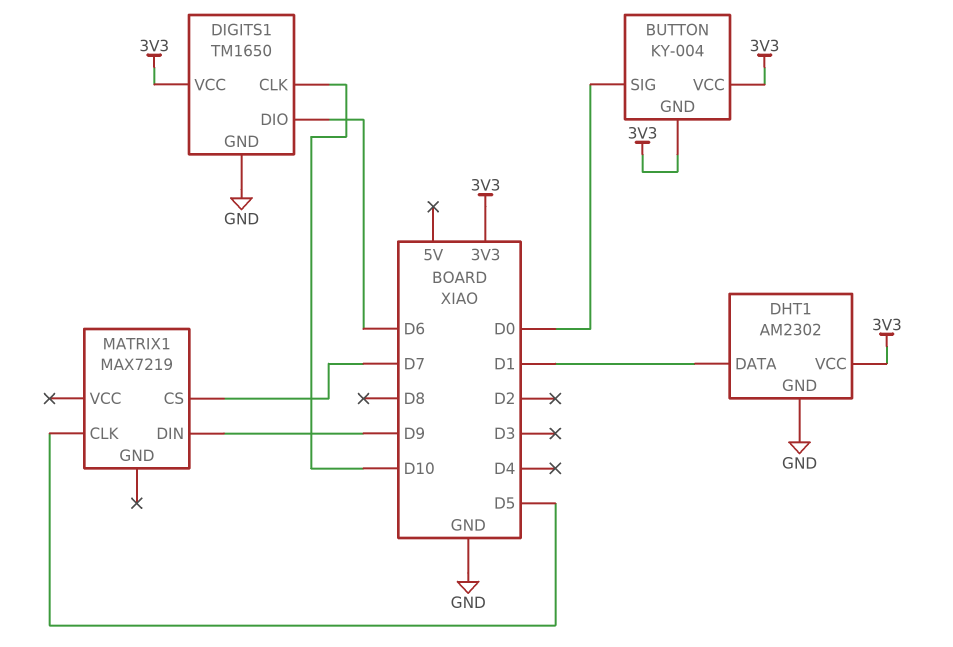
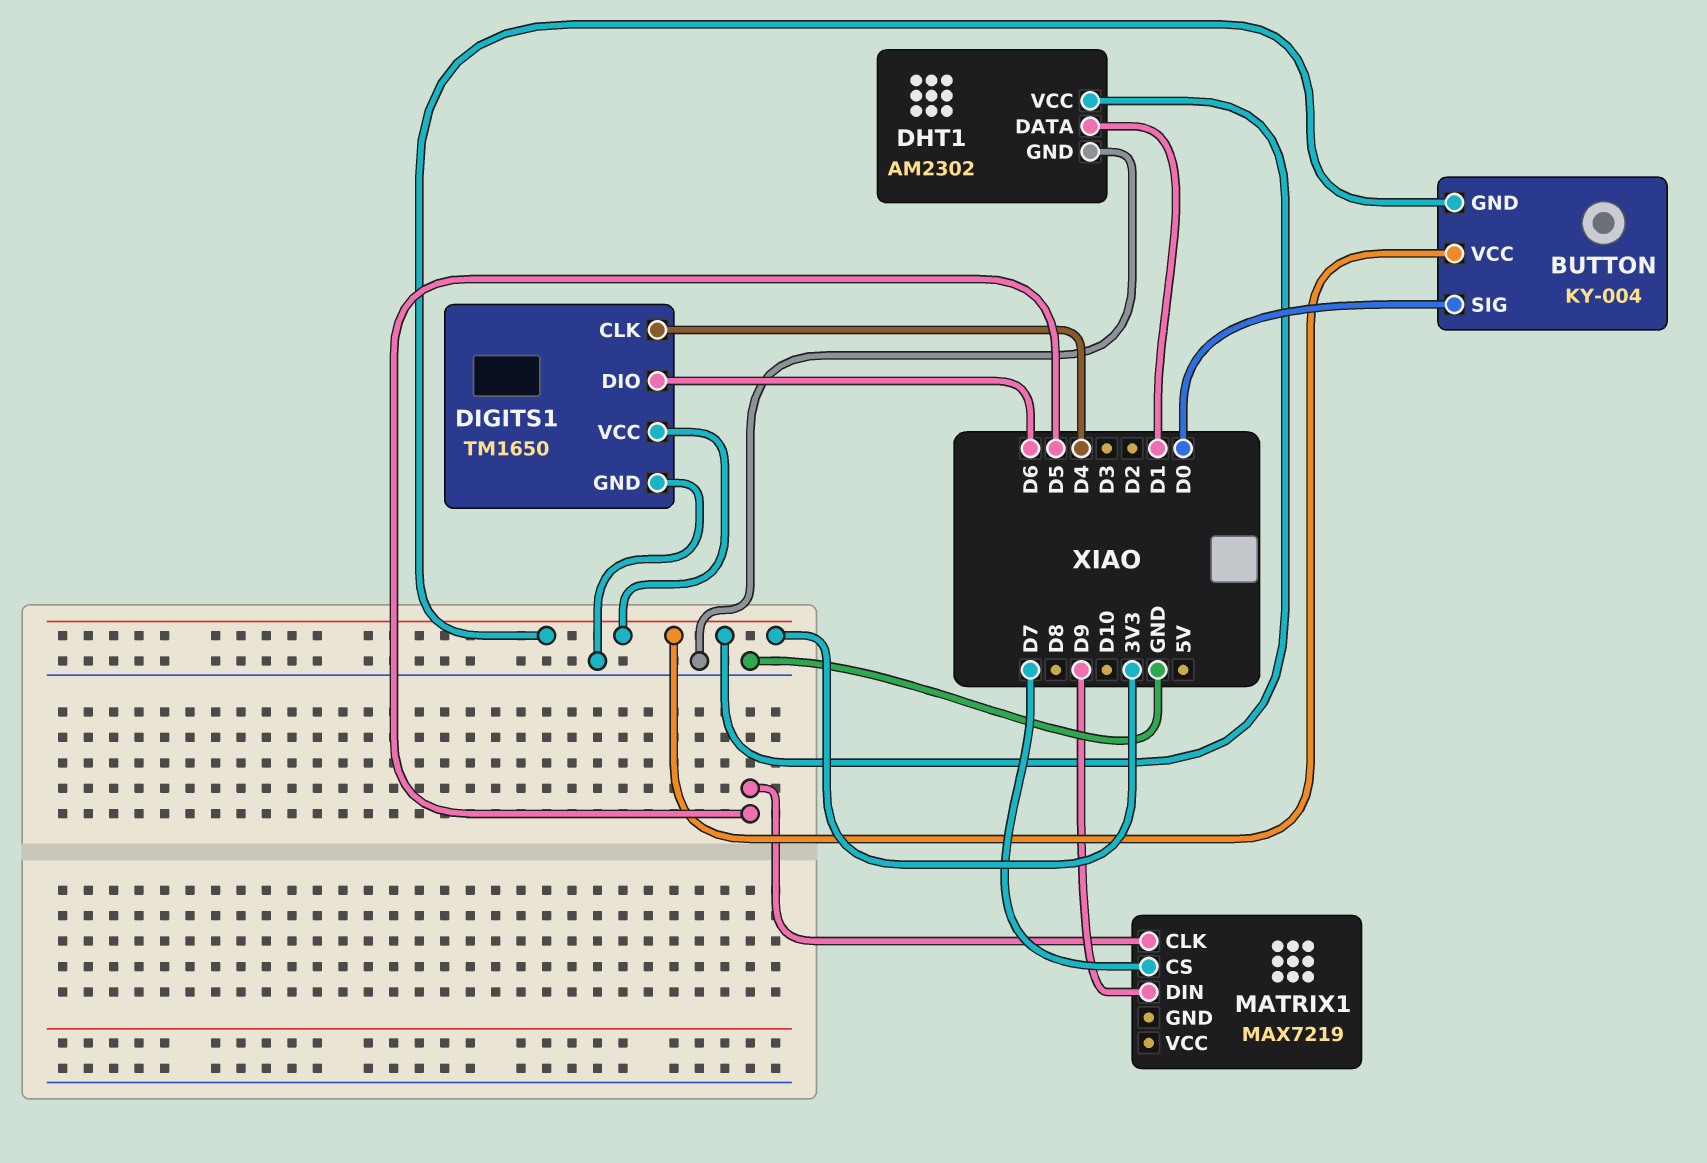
DIGITS1 pin CLK: D10 -> D4

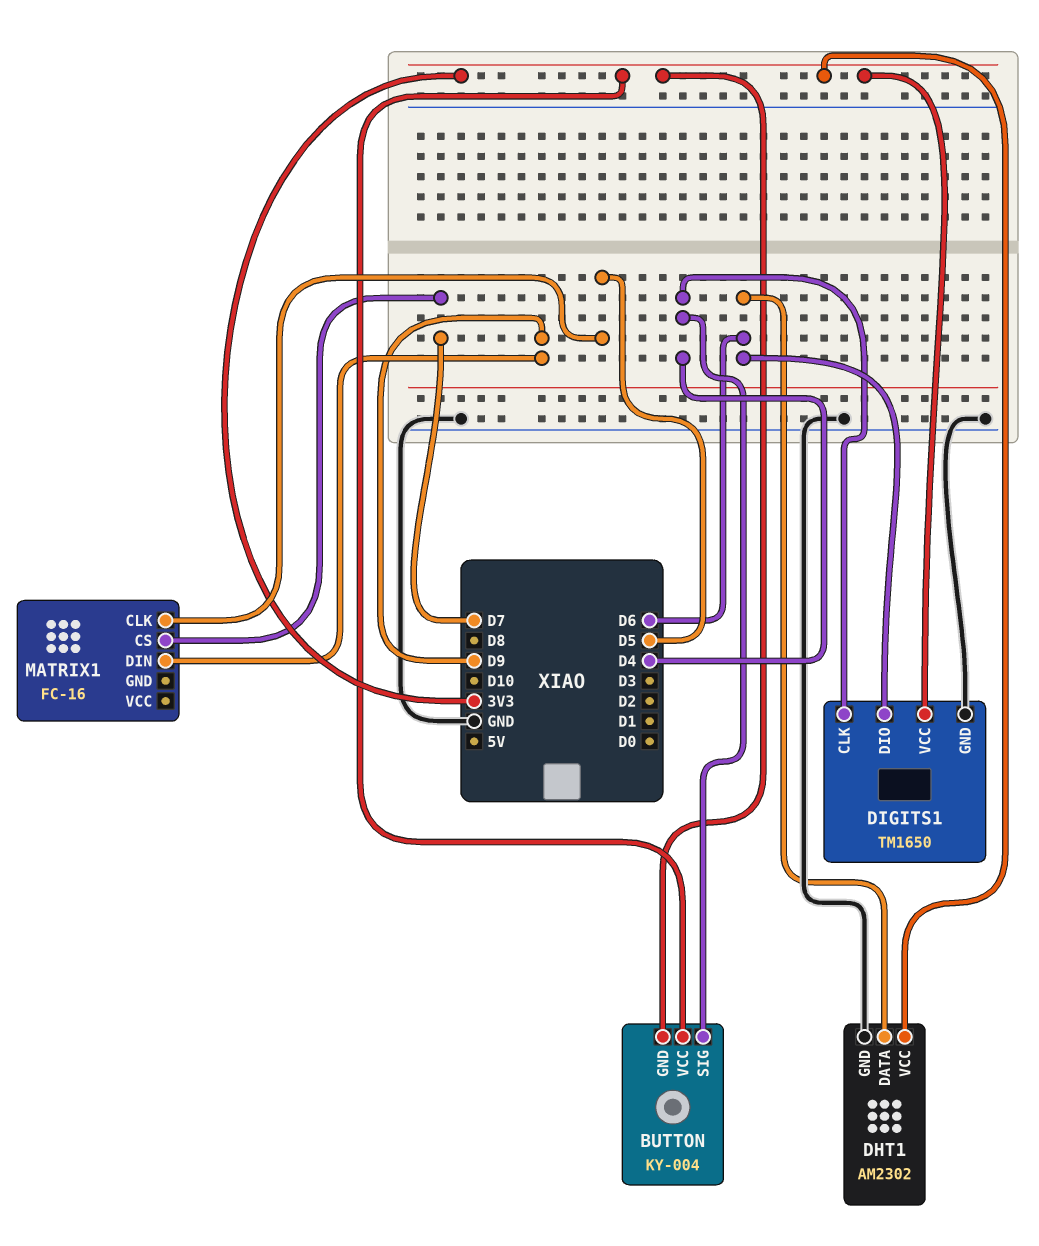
BUTTON pin SIG: D0 -> D4
DHT1 pin DATA: D1 -> D6
MATRIX1: MAX7219 -> FC-16

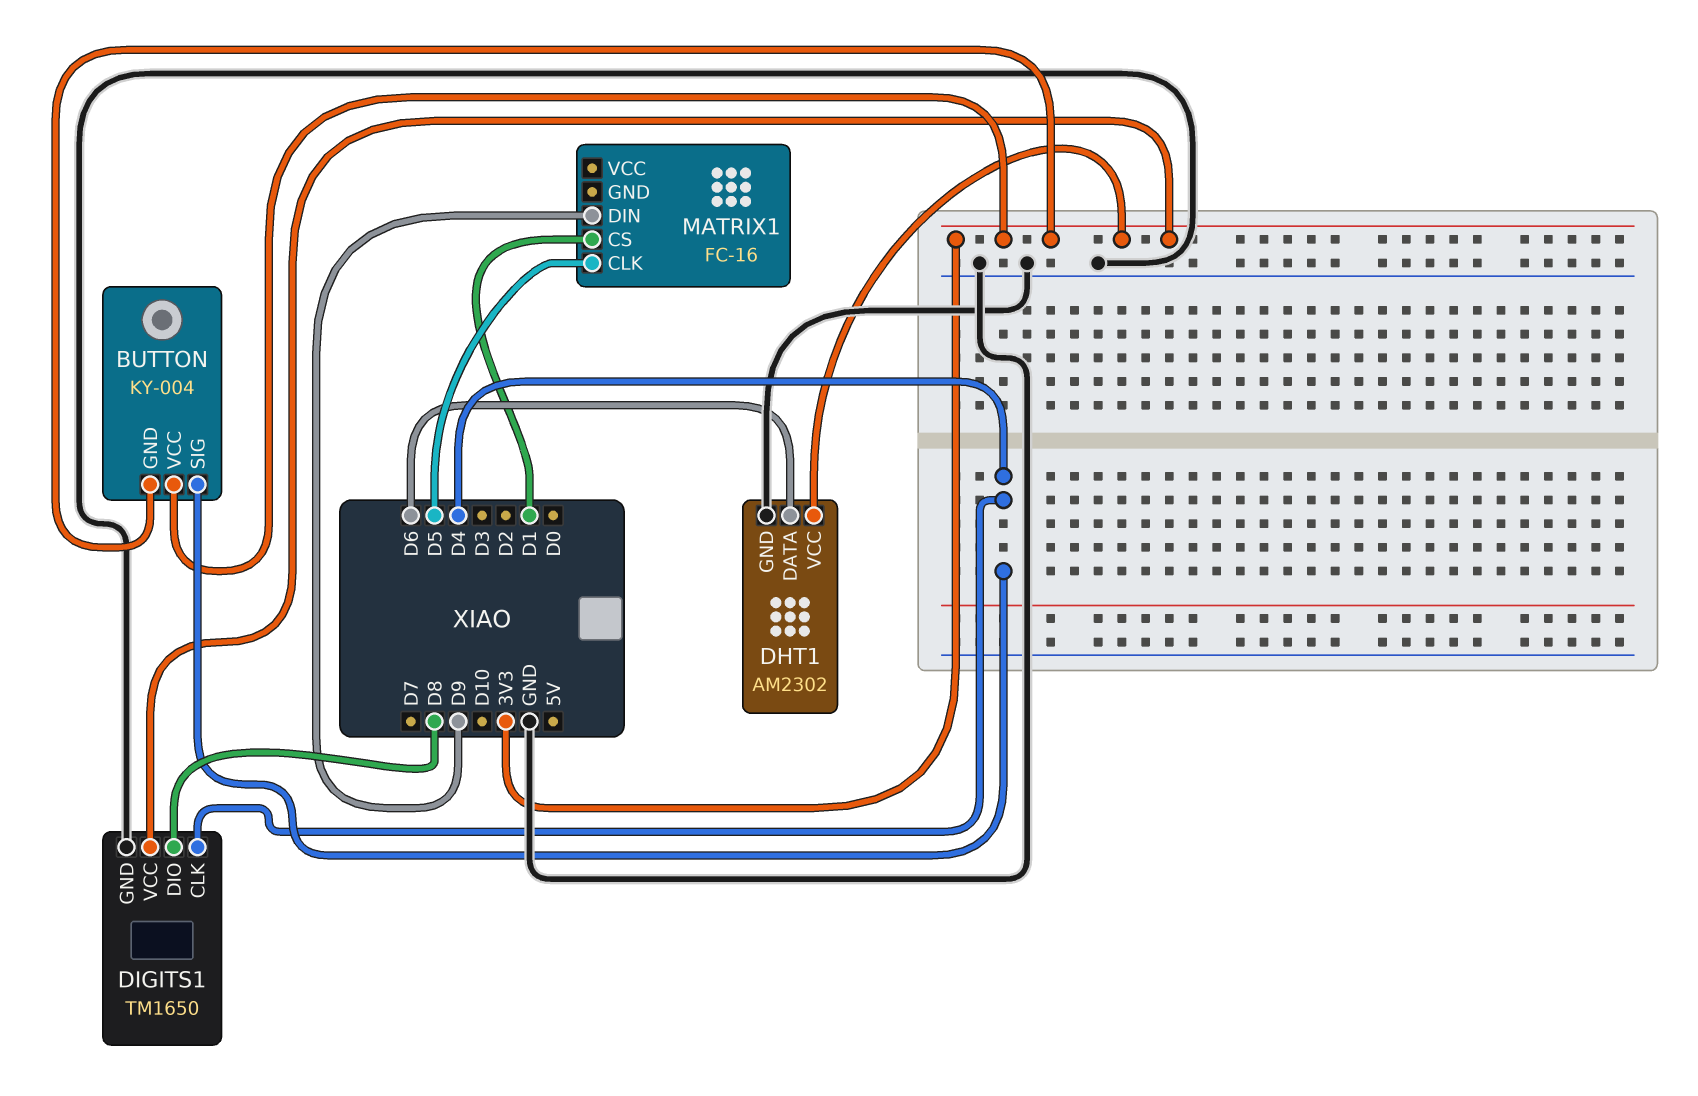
DIGITS1 pin DIO: D6 -> D8
MATRIX1 pin CS: D7 -> D1

